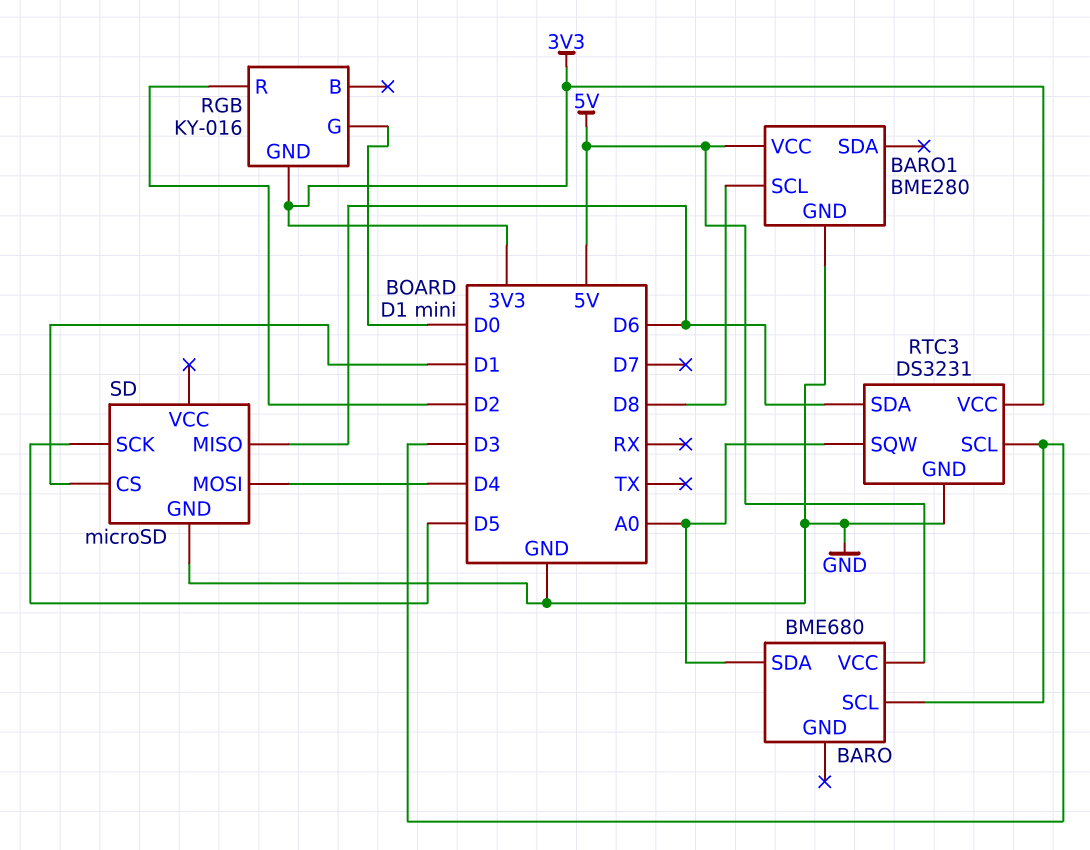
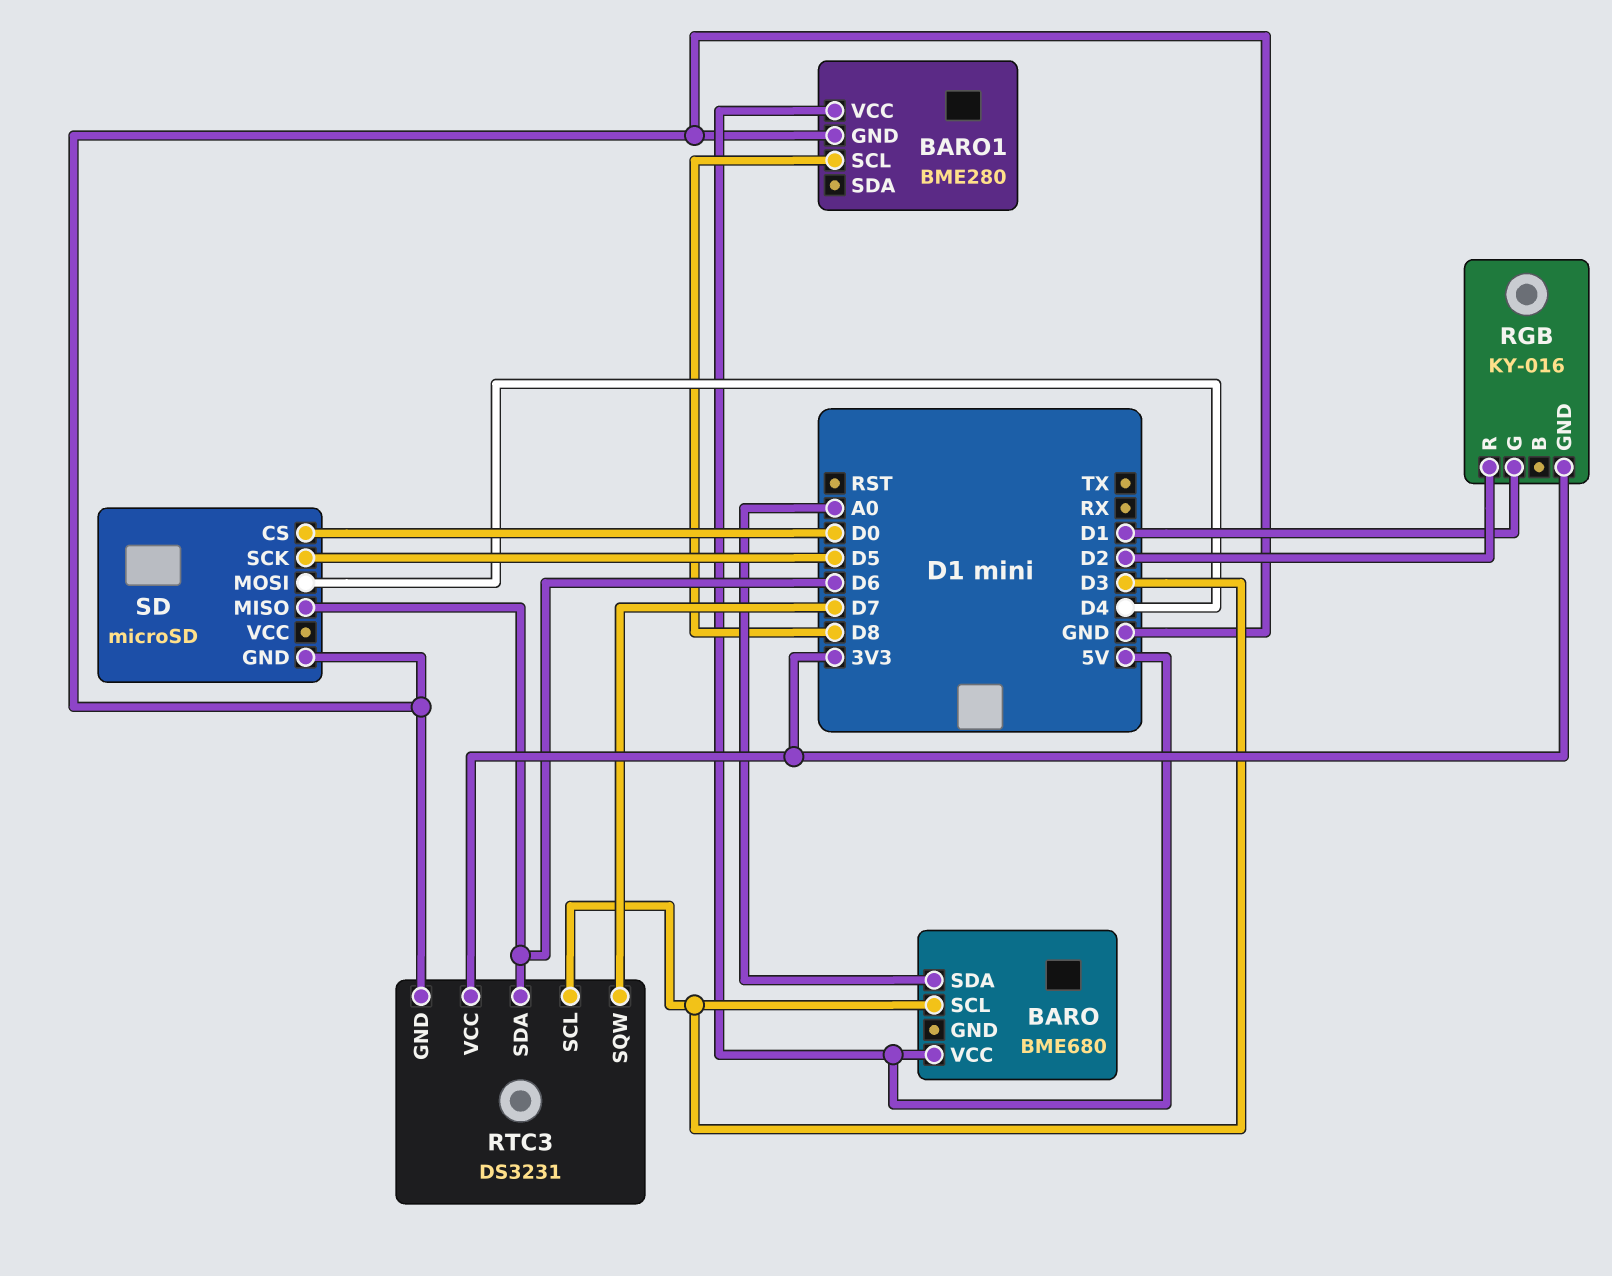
RGB pin G: D0 -> D1
RTC3 pin SQW: A0 -> D7
SD pin CS: D1 -> D0

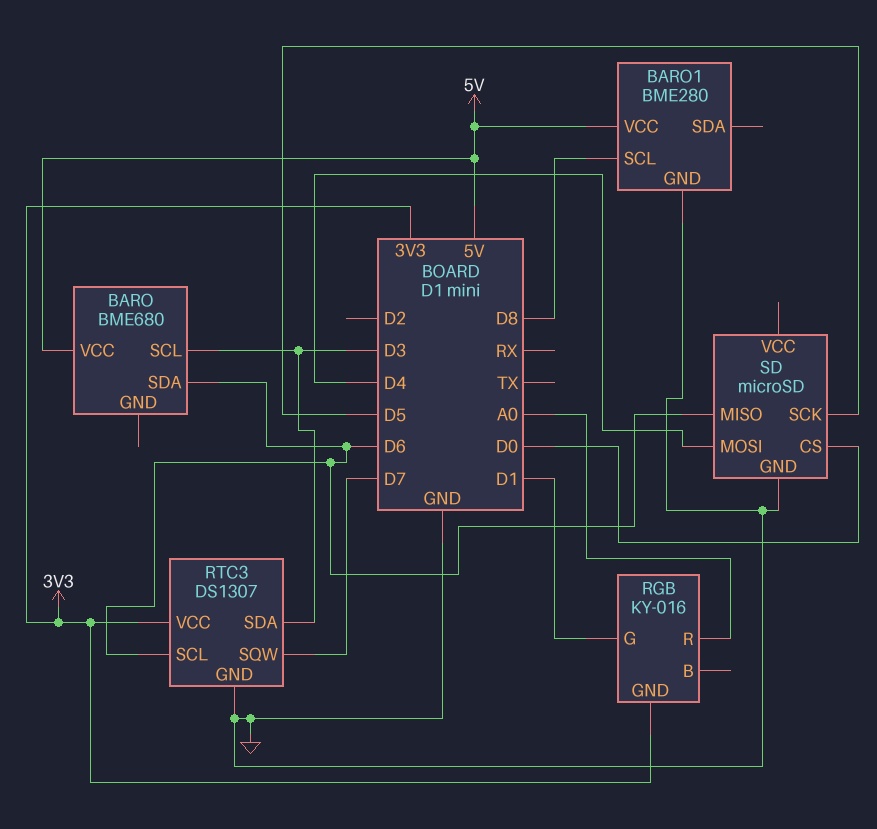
BARO pin SDA: A0 -> D6
RGB pin R: D2 -> A0
RTC3: DS3231 -> DS1307
RTC3 pin SCL: D3 -> D6
RTC3 pin SDA: D6 -> D3

